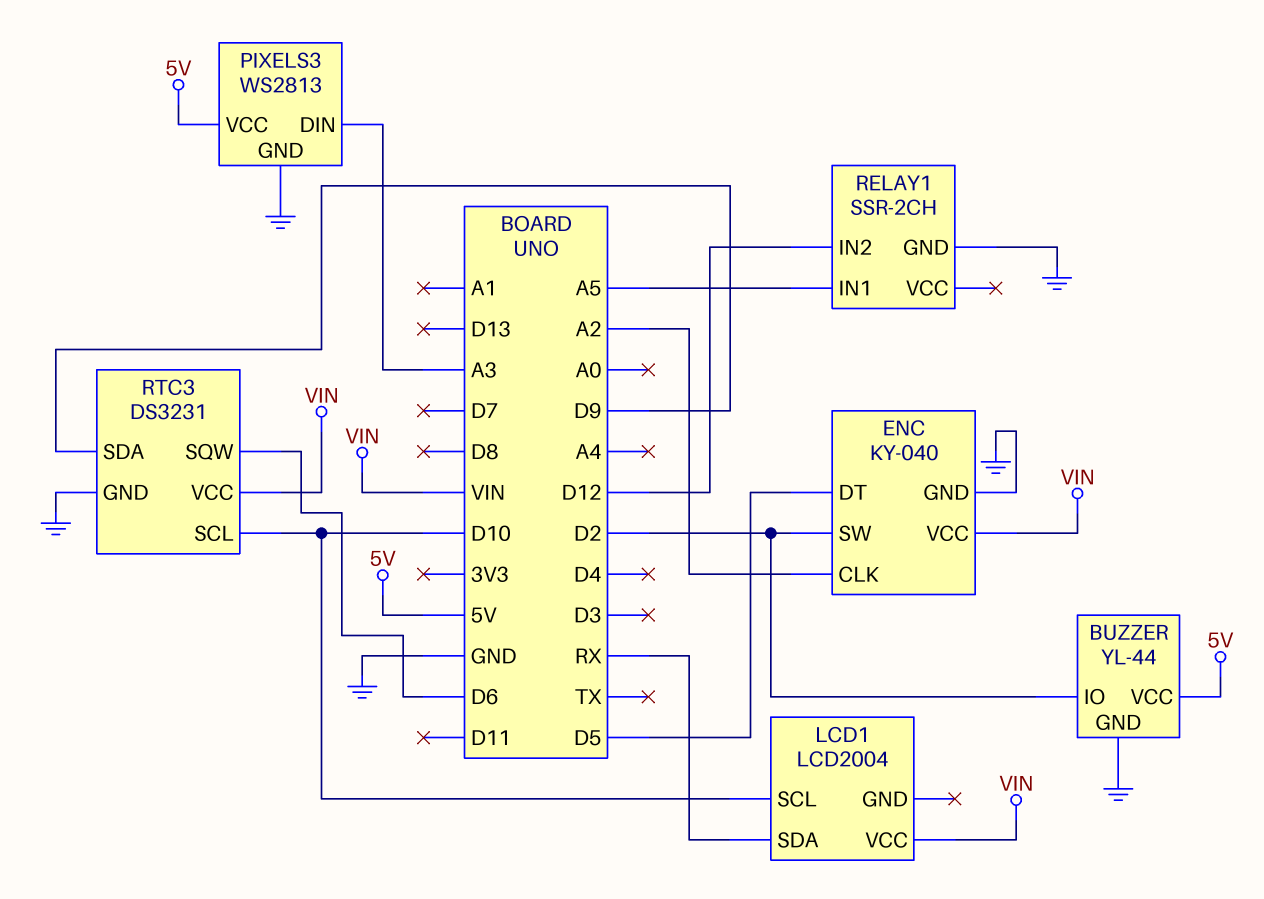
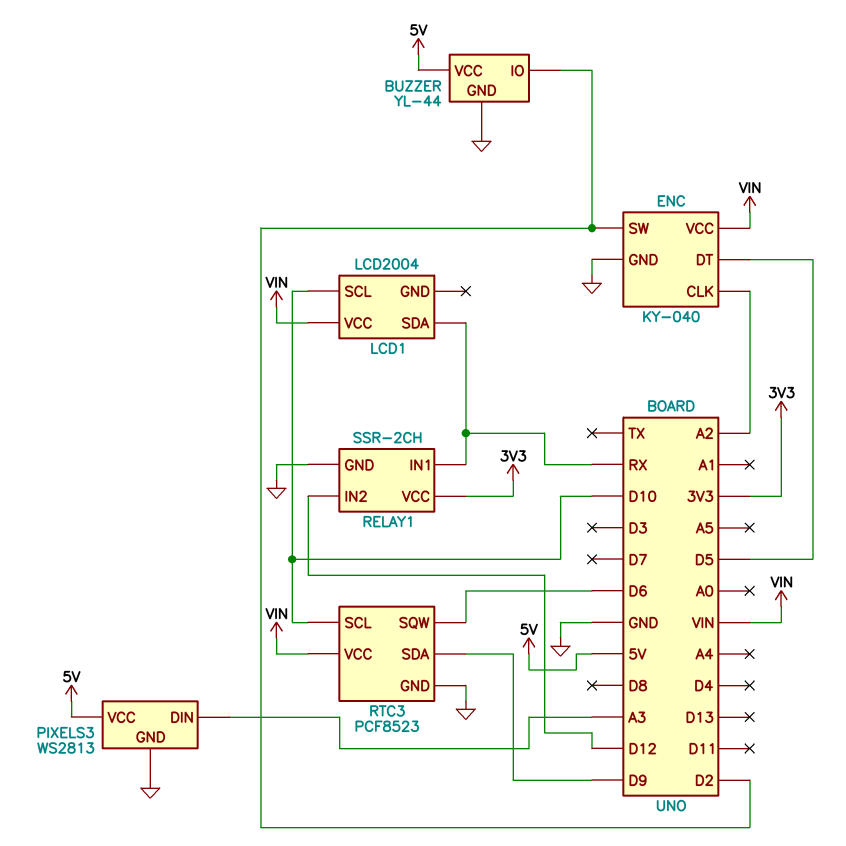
RELAY1 pin IN1: A5 -> RX
RELAY1 pin VCC: none -> 3V3
RTC3: DS3231 -> PCF8523

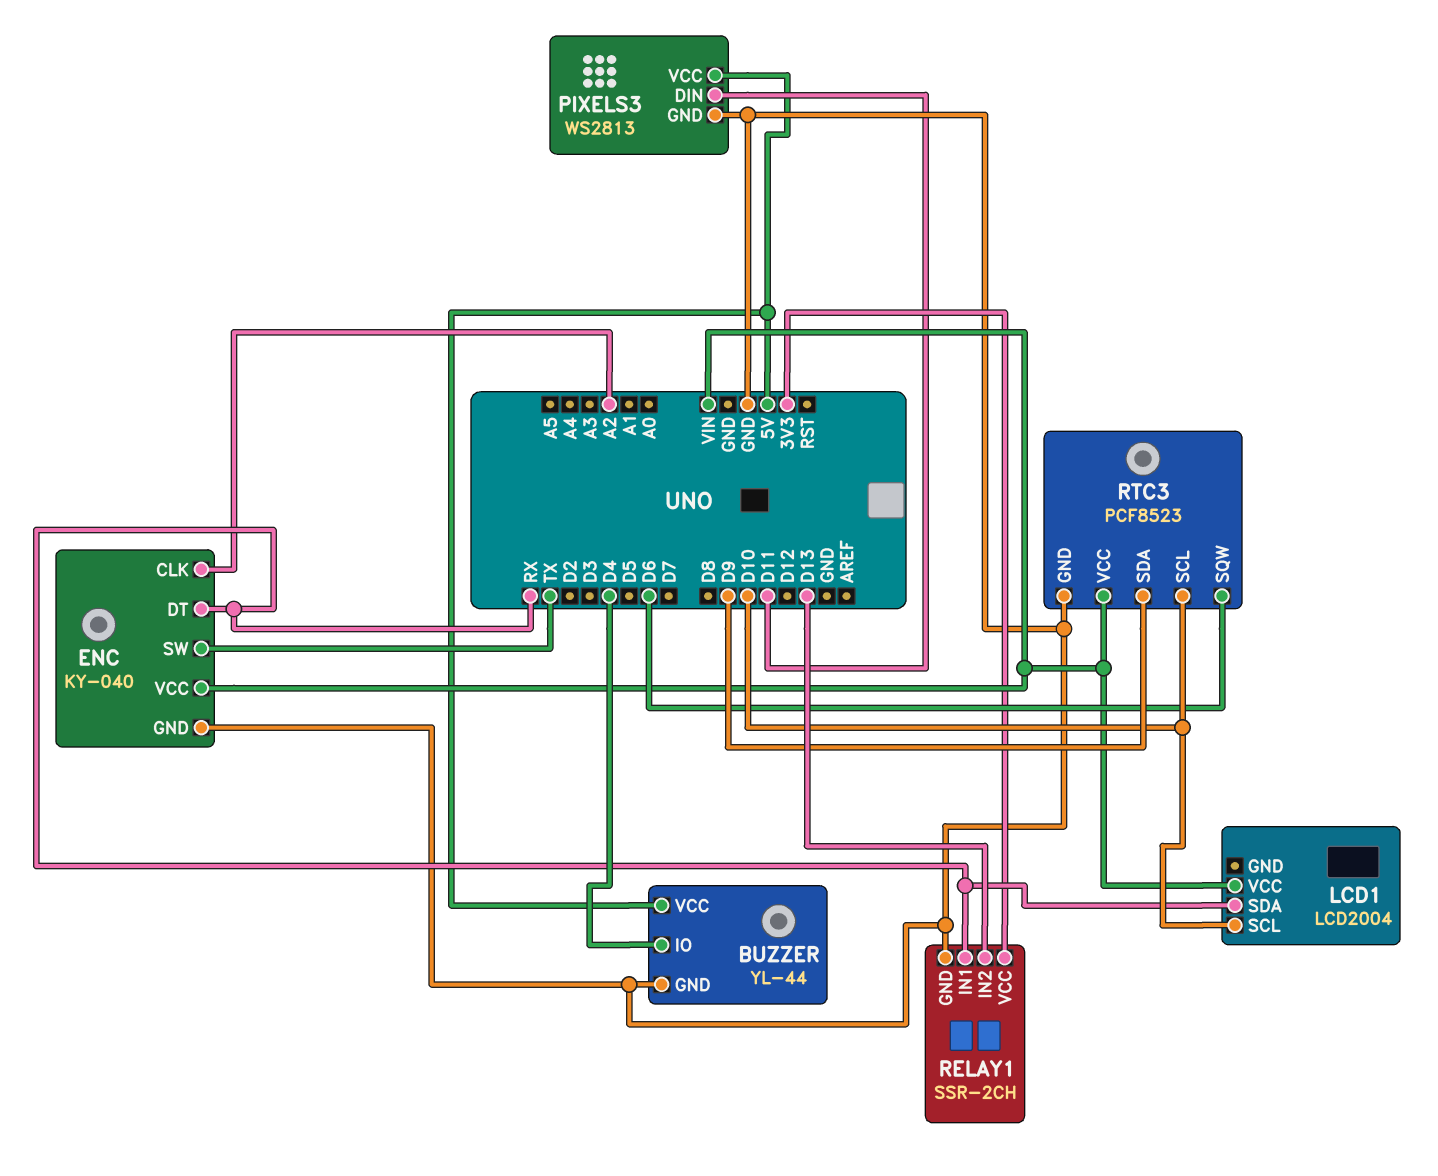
BUZZER pin IO: D2 -> D4
ENC pin DT: D5 -> RX
ENC pin SW: D2 -> TX
PIXELS3 pin DIN: A3 -> D11
RELAY1 pin IN2: D12 -> D13

